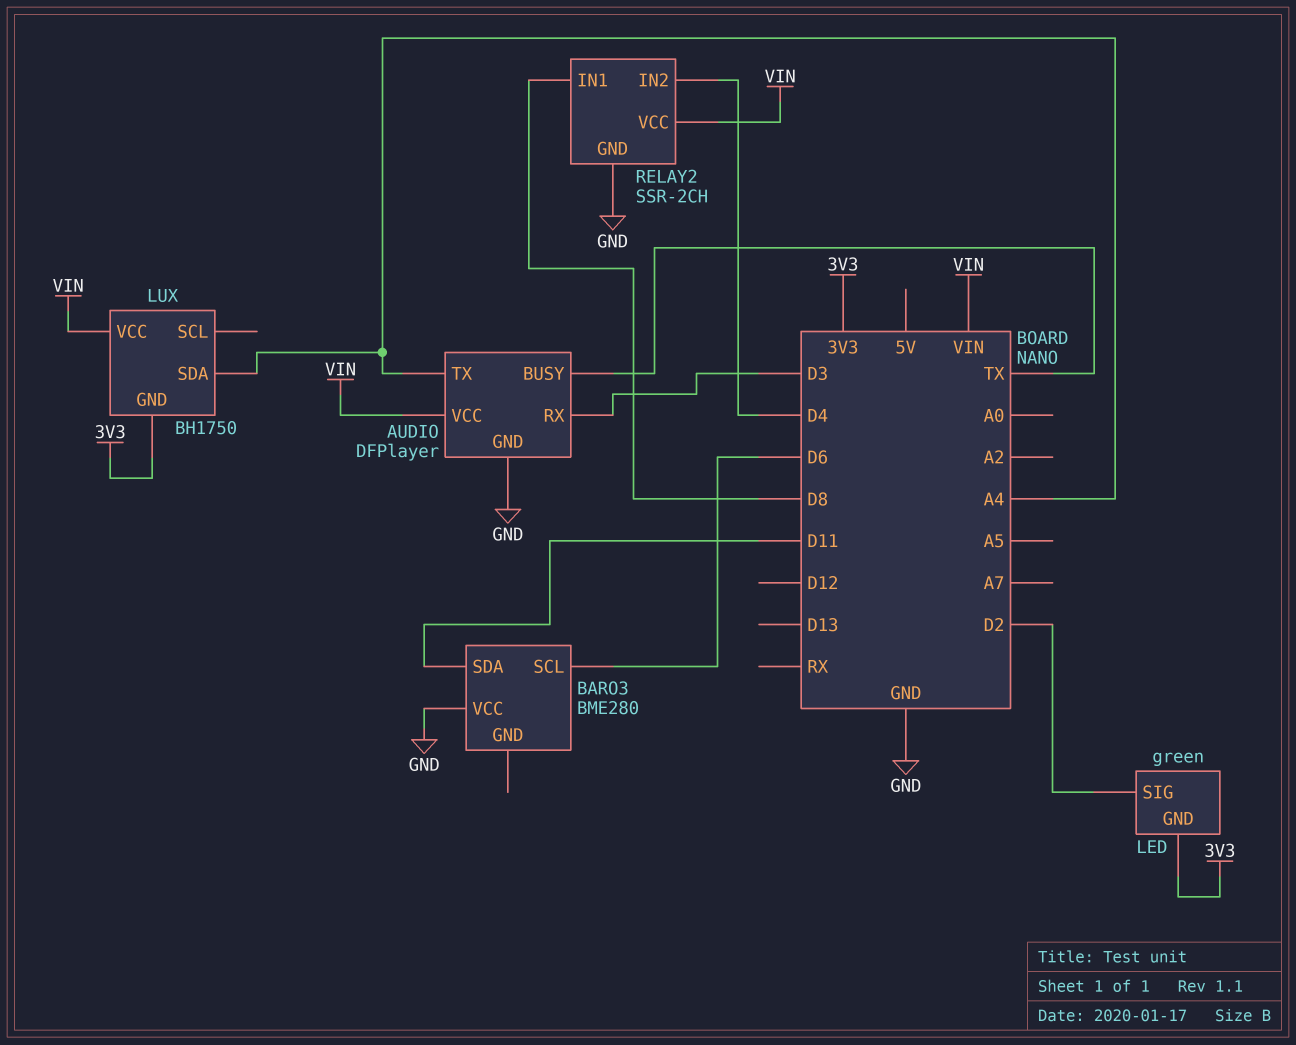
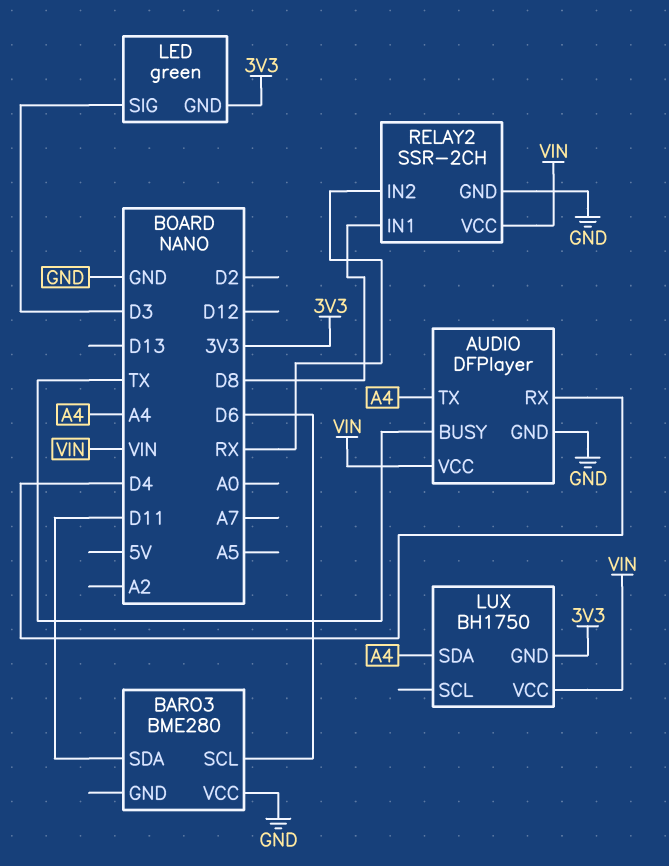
AUDIO pin RX: D3 -> D4
LED pin SIG: D2 -> D3
RELAY2 pin IN2: D4 -> RX

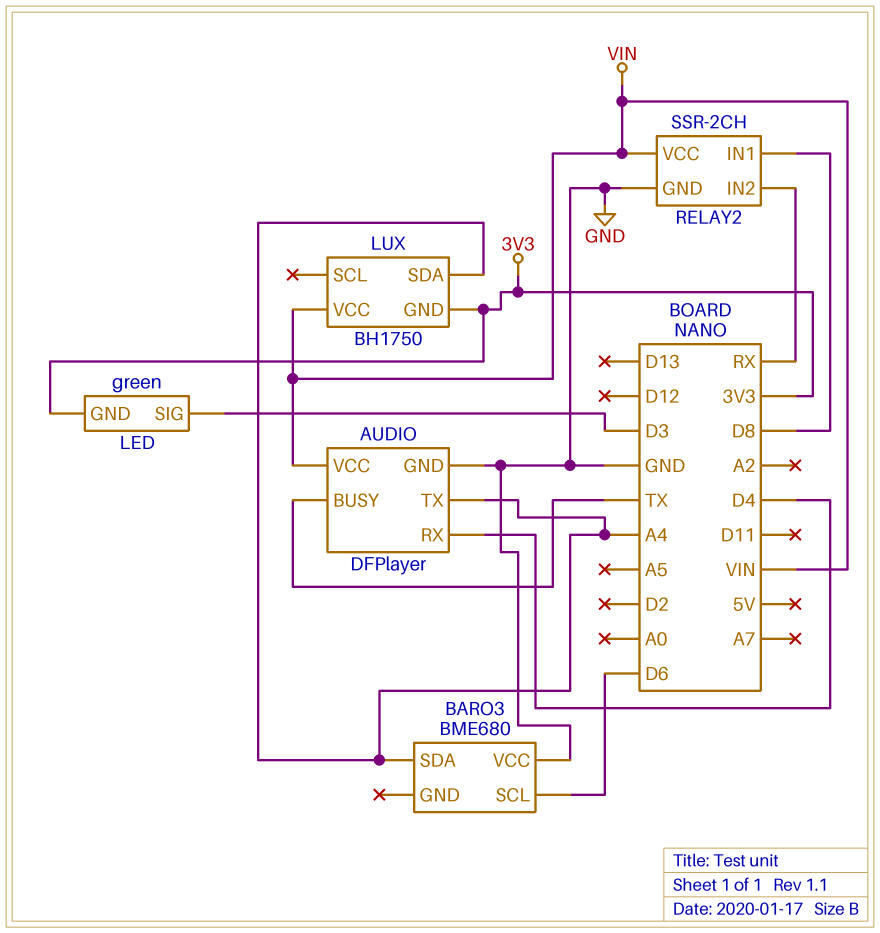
BARO3: BME280 -> BME680
BARO3 pin SDA: D11 -> A4

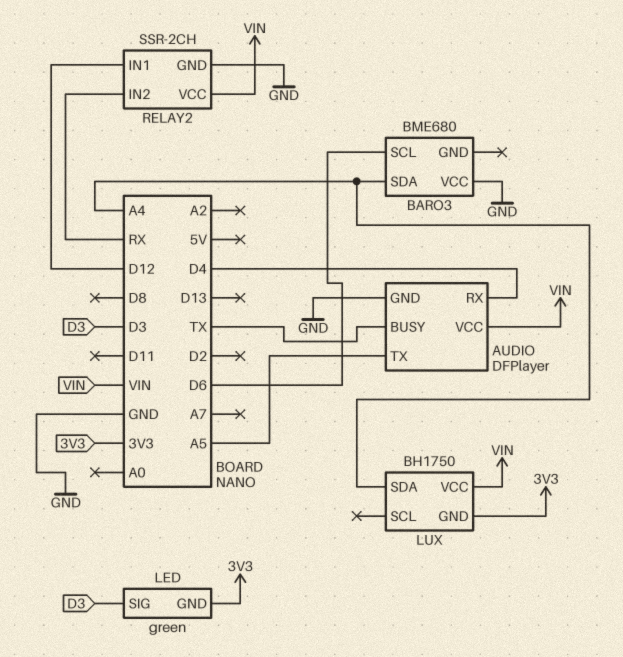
AUDIO pin TX: A4 -> A5
RELAY2 pin IN1: D8 -> D12

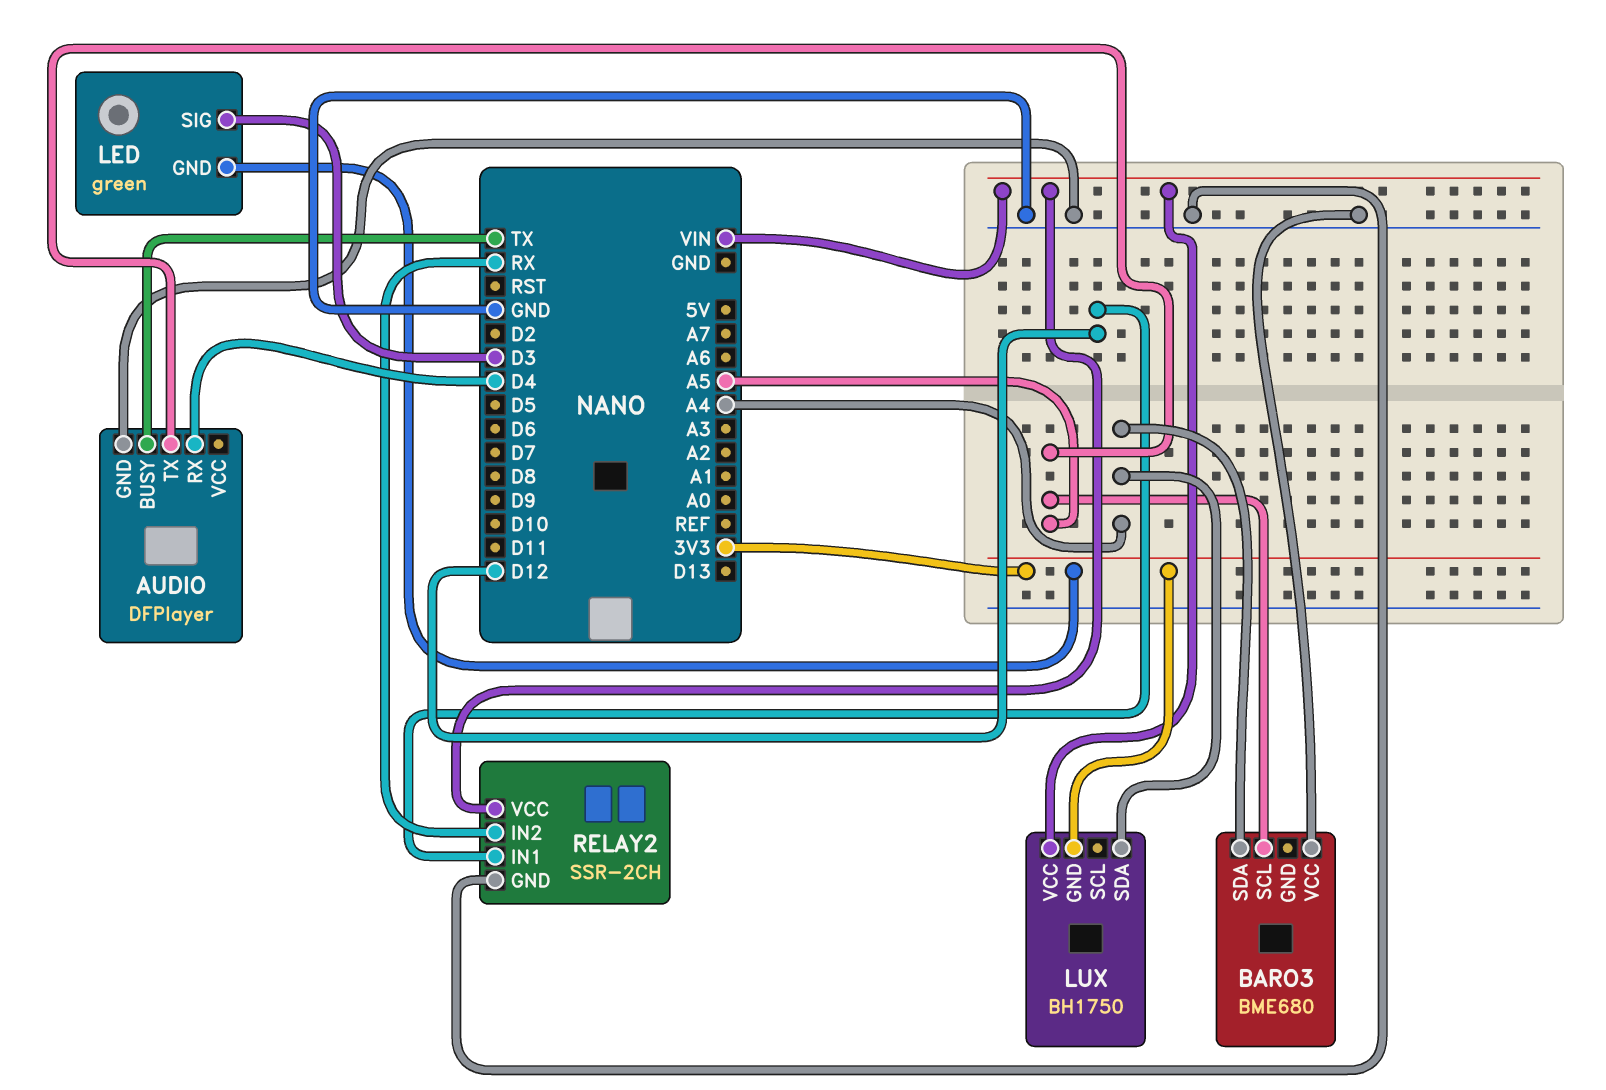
AUDIO pin VCC: VIN -> none
BARO3 pin SCL: D6 -> A5

